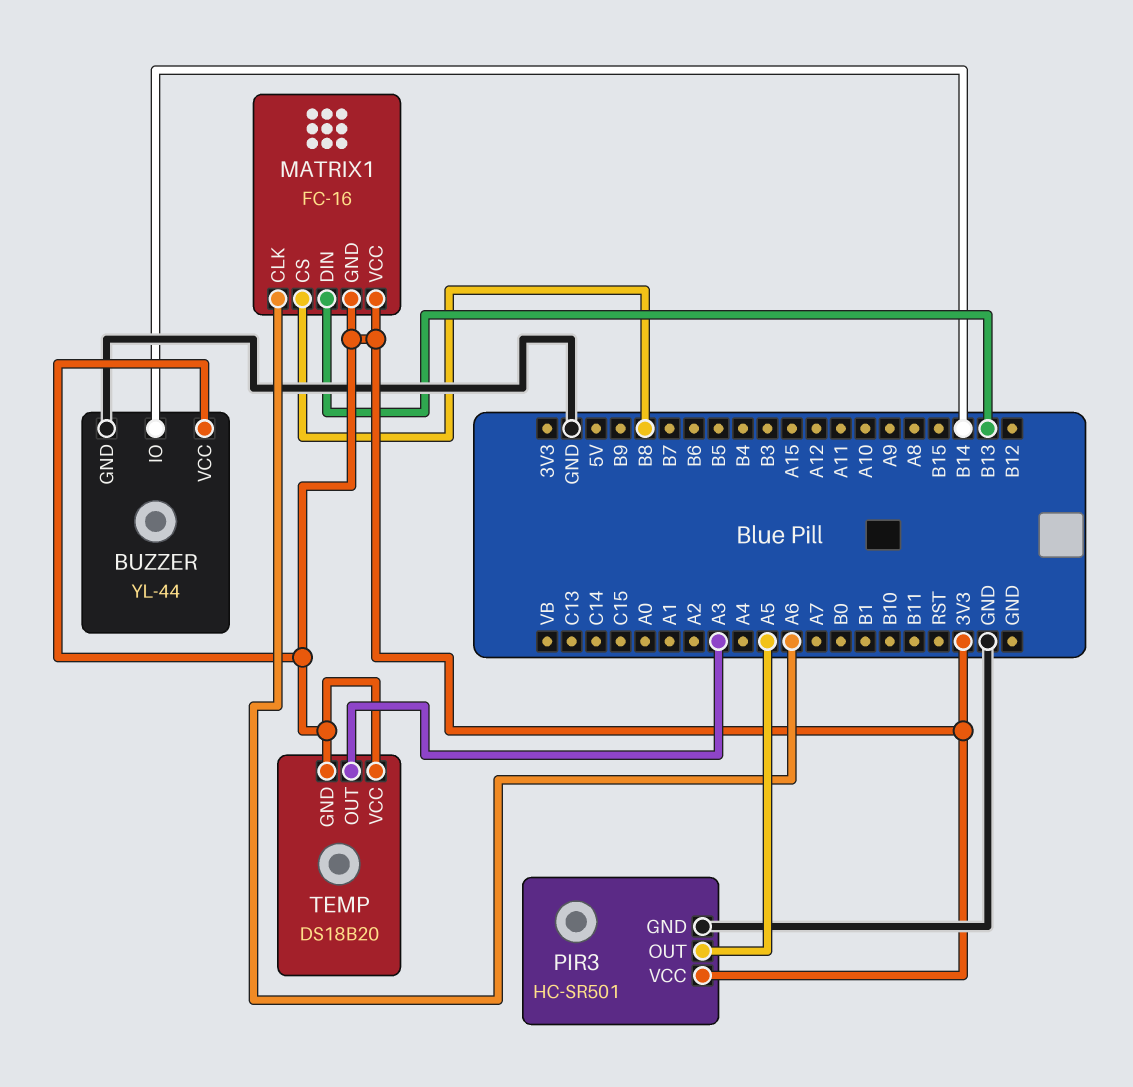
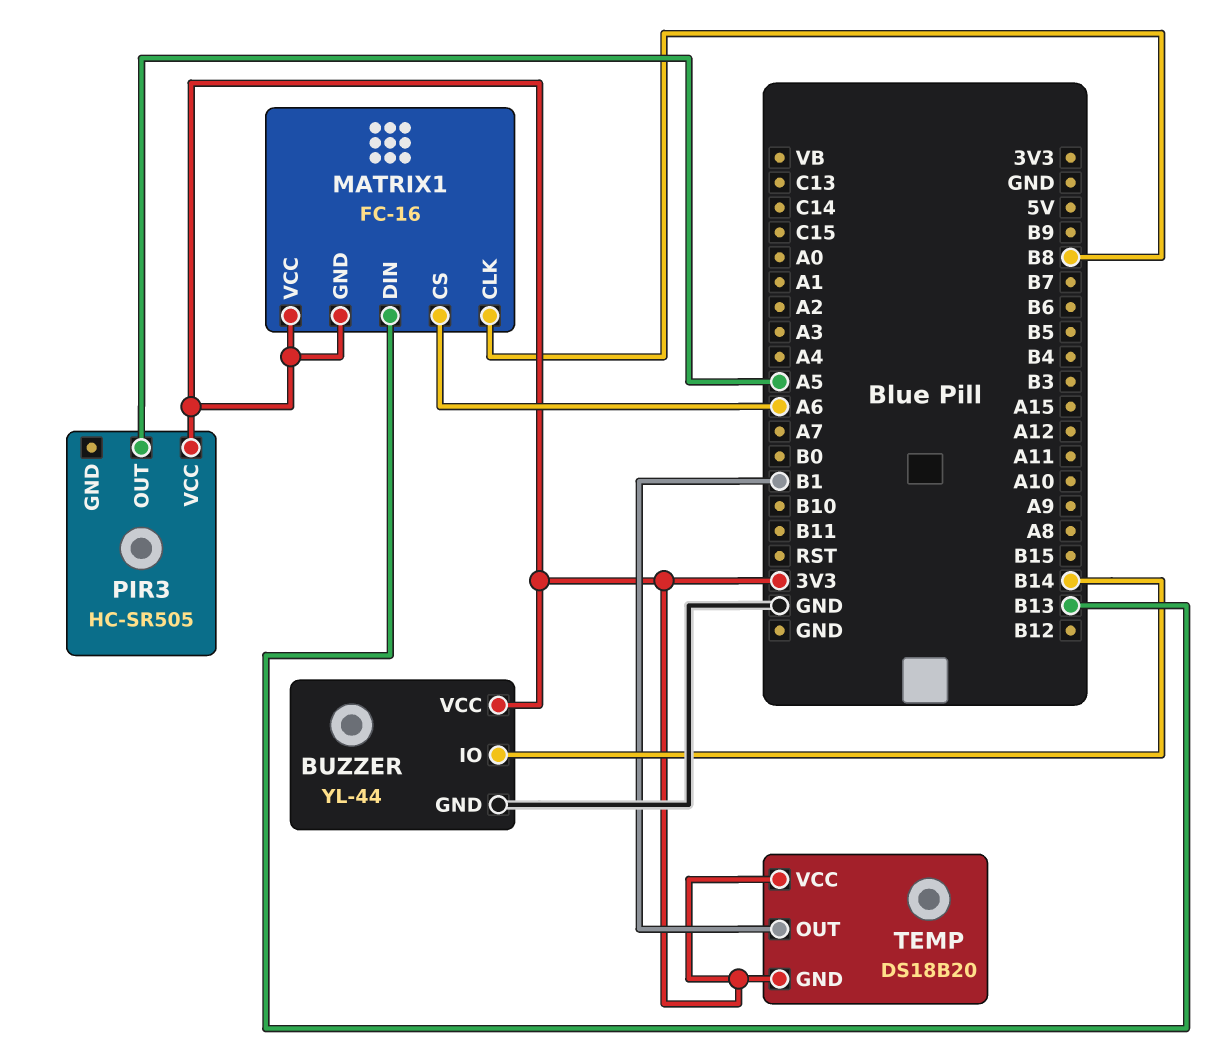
MATRIX1 pin CLK: A6 -> B8
MATRIX1 pin CS: B8 -> A6
PIR3: HC-SR501 -> HC-SR505
PIR3 pin GND: GND -> none
TEMP pin OUT: A3 -> B1

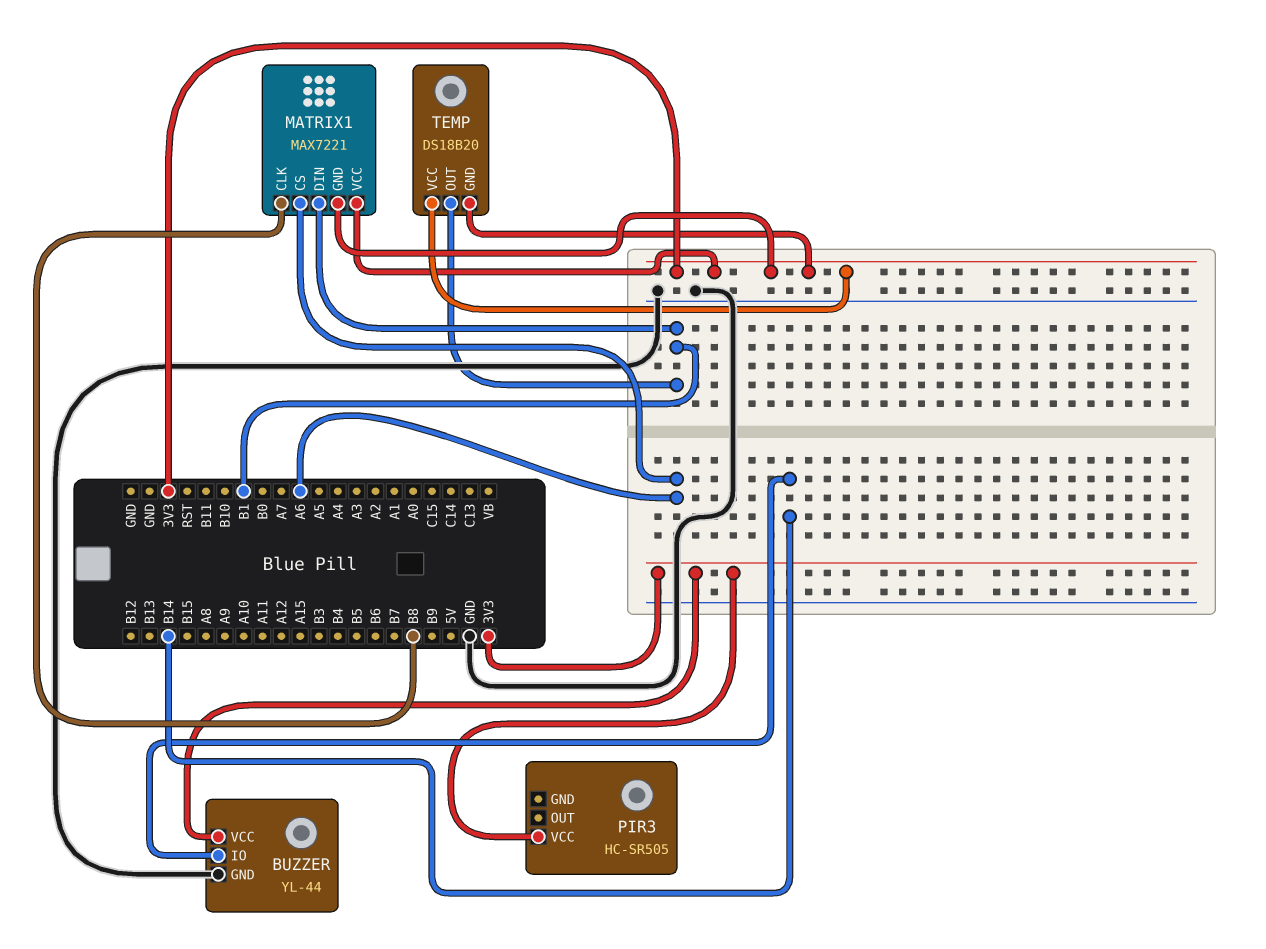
MATRIX1: FC-16 -> MAX7221
MATRIX1 pin DIN: B13 -> B1
PIR3 pin OUT: A5 -> none

